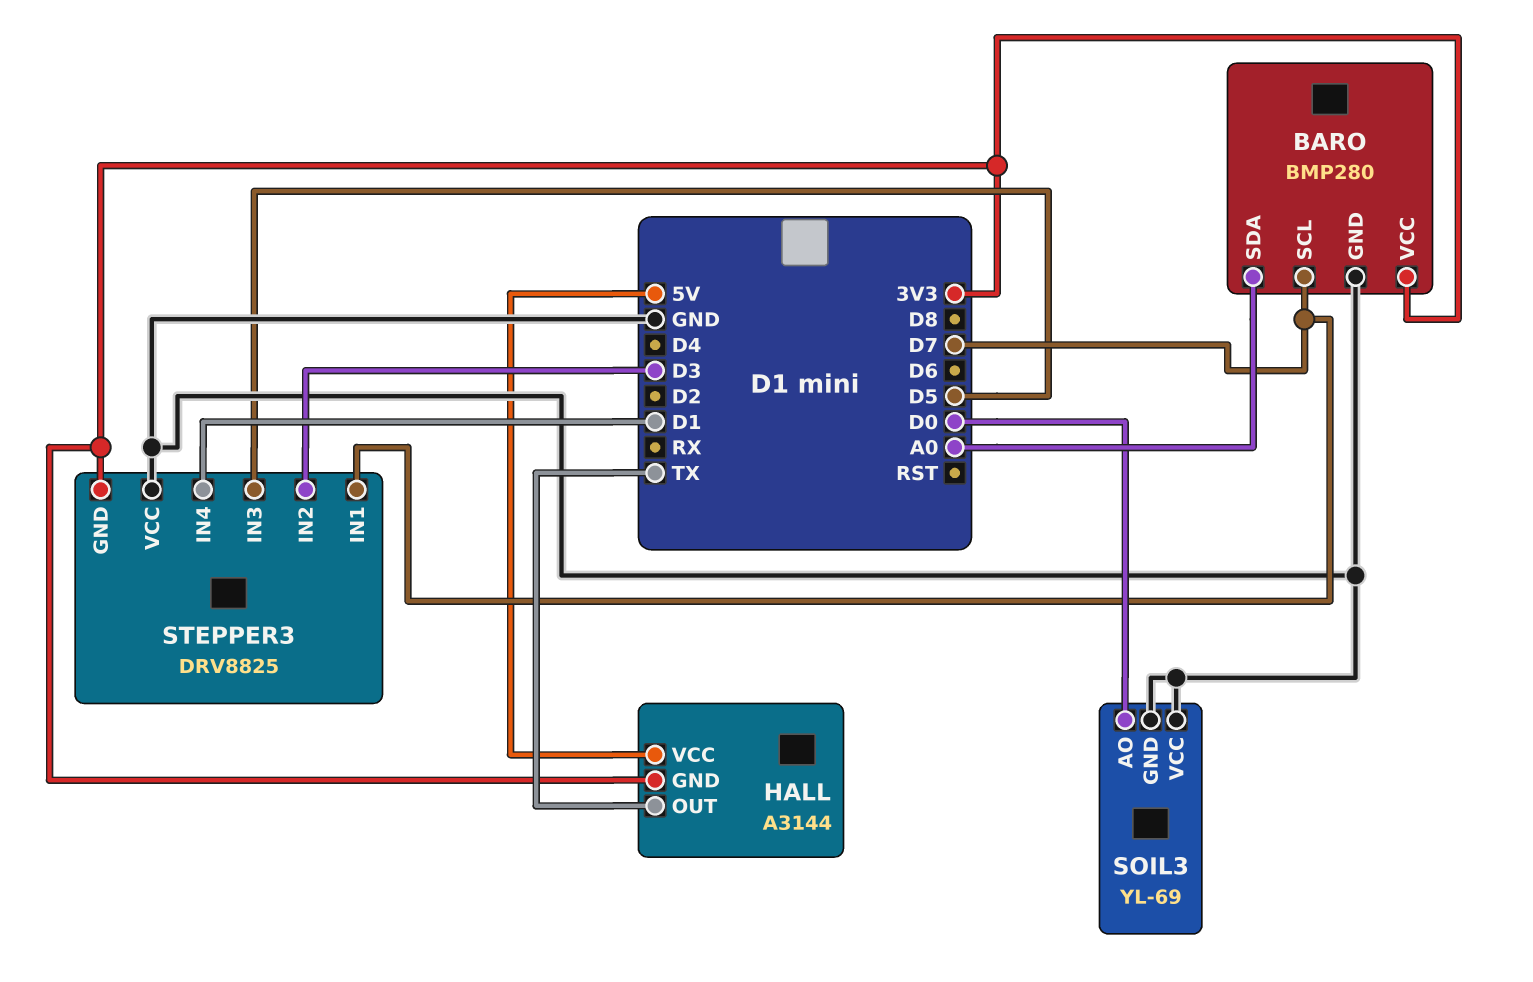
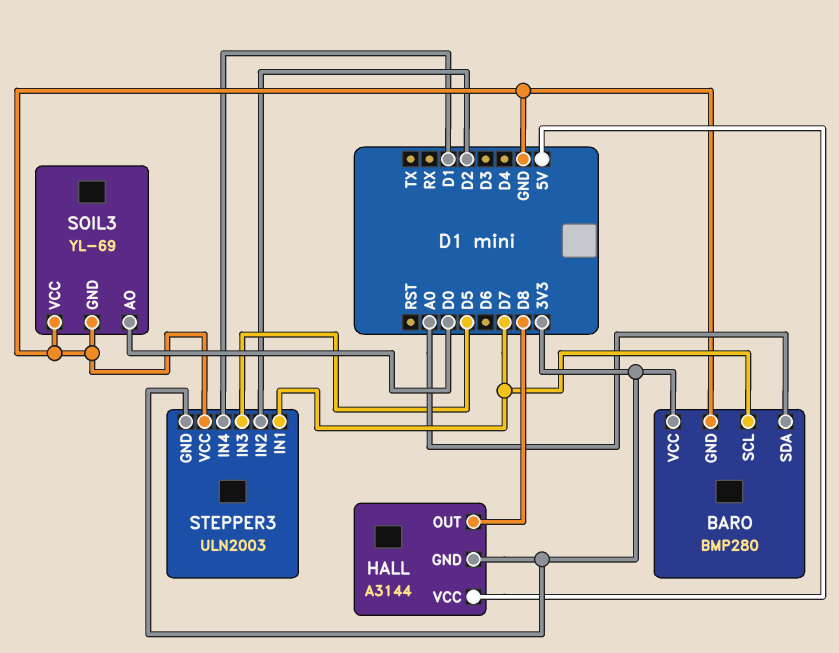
HALL pin OUT: TX -> D8
STEPPER3: DRV8825 -> ULN2003
STEPPER3 pin IN2: D3 -> D2

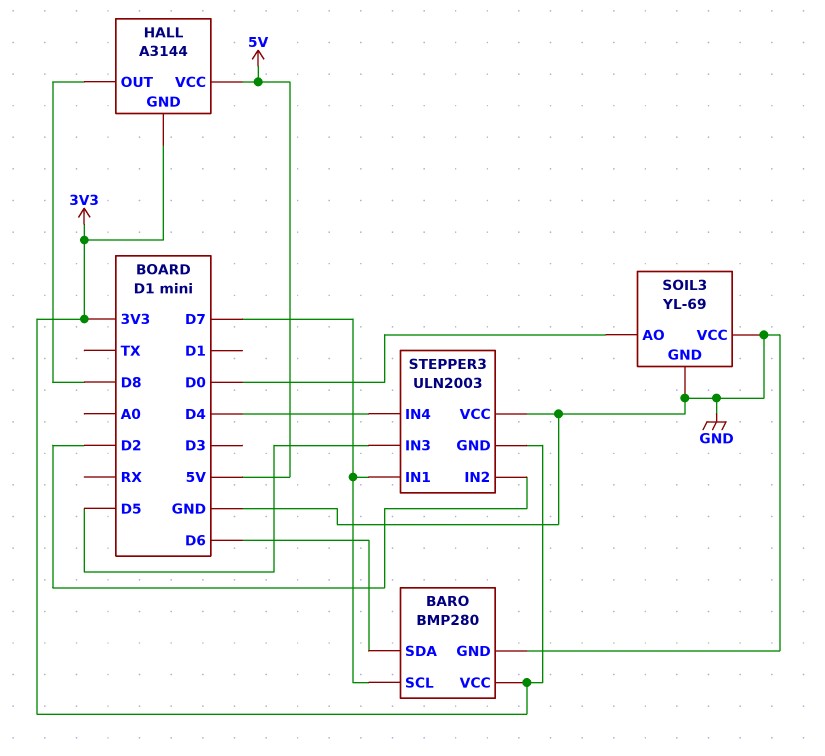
BARO pin SDA: A0 -> D6
STEPPER3 pin IN4: D1 -> D4

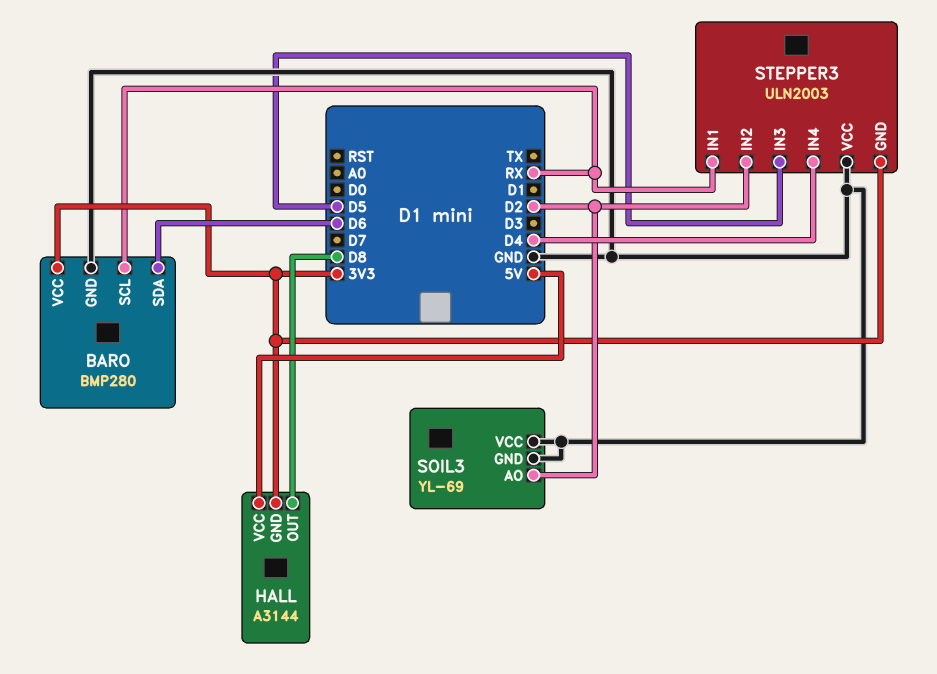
BARO pin SCL: D7 -> RX
SOIL3 pin AO: D0 -> D2
STEPPER3 pin IN1: D7 -> RX

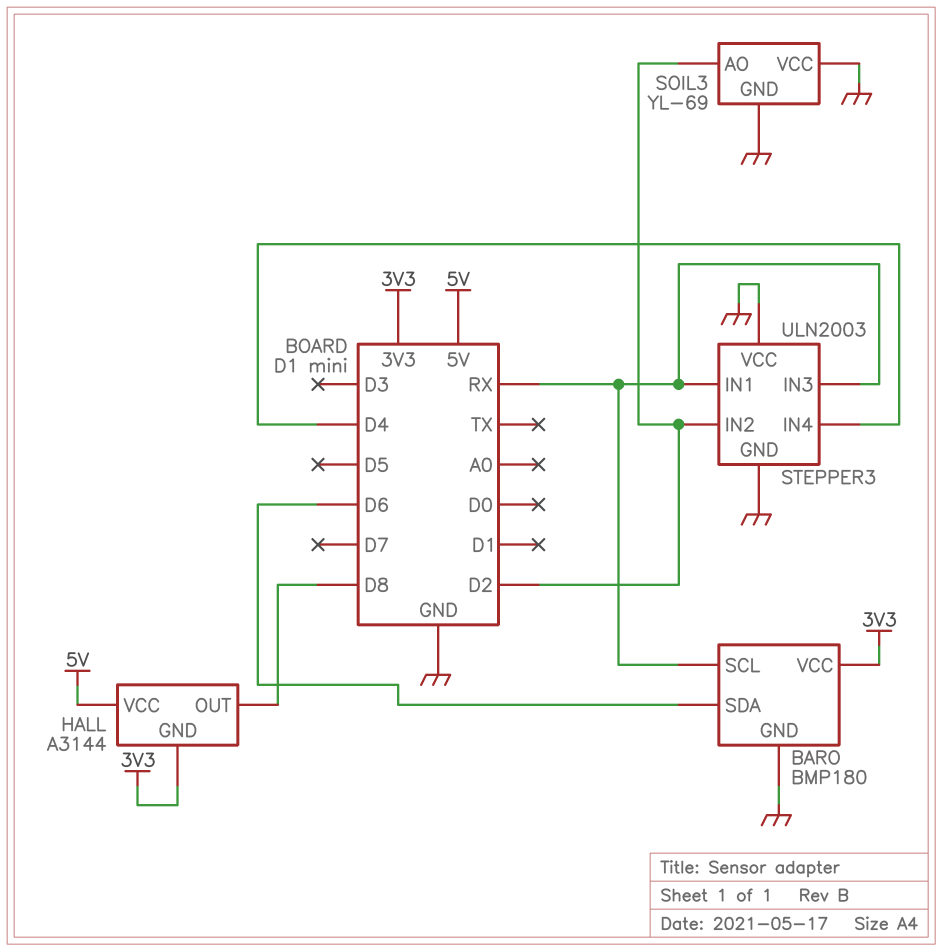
BARO: BMP280 -> BMP180
STEPPER3 pin GND: 3V3 -> GND
STEPPER3 pin IN3: D5 -> RX

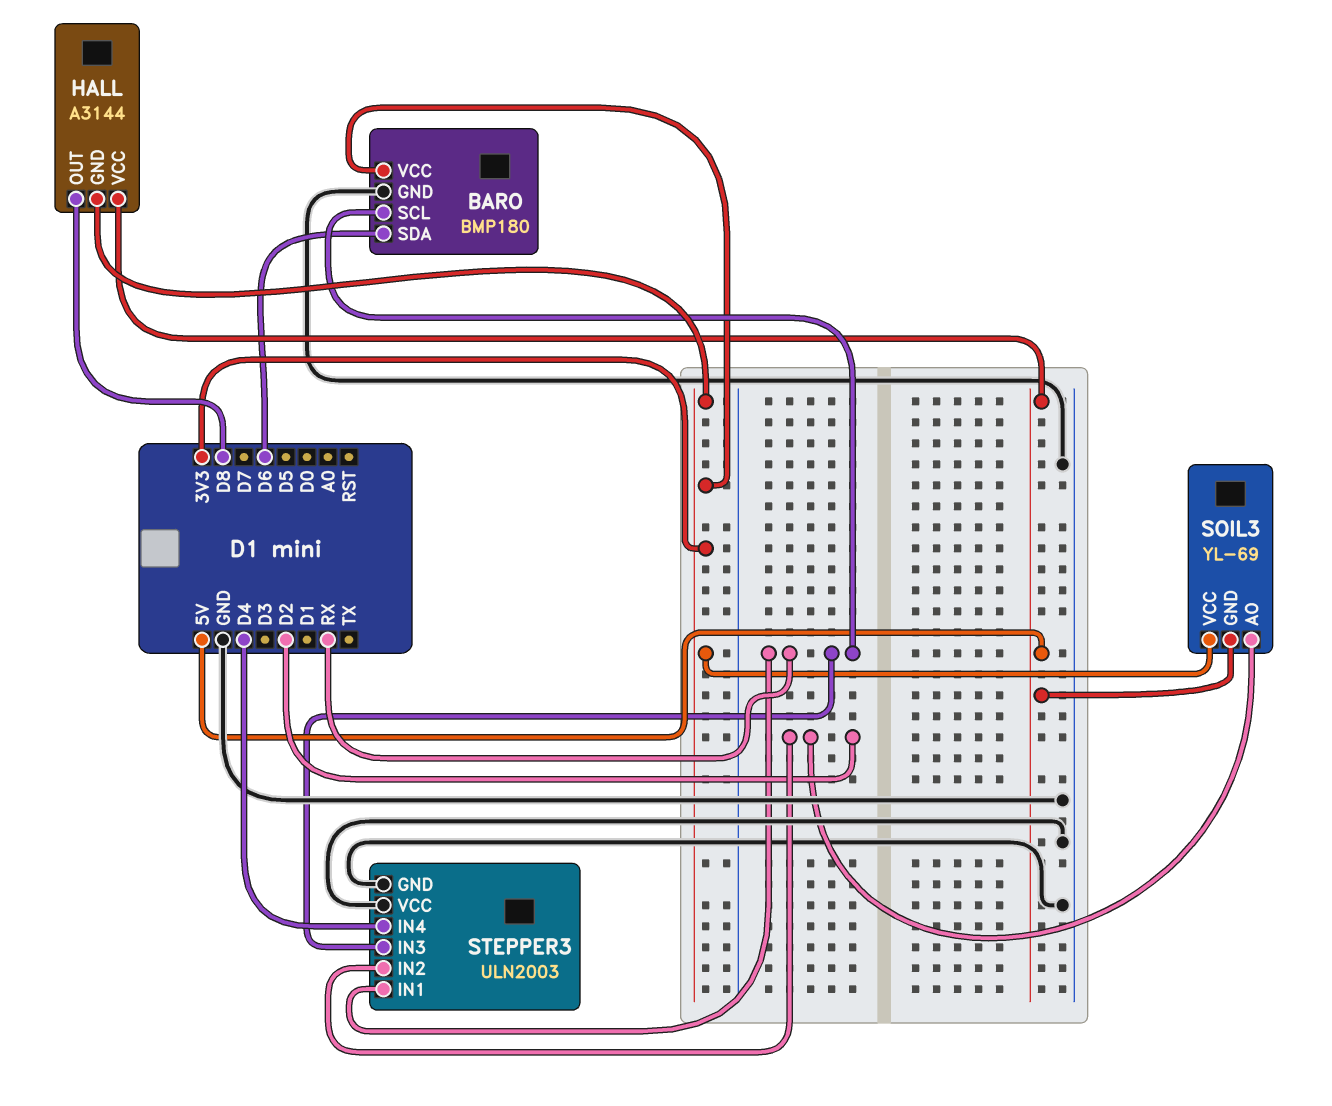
SOIL3 pin GND: GND -> 5V
SOIL3 pin VCC: GND -> 3V3

